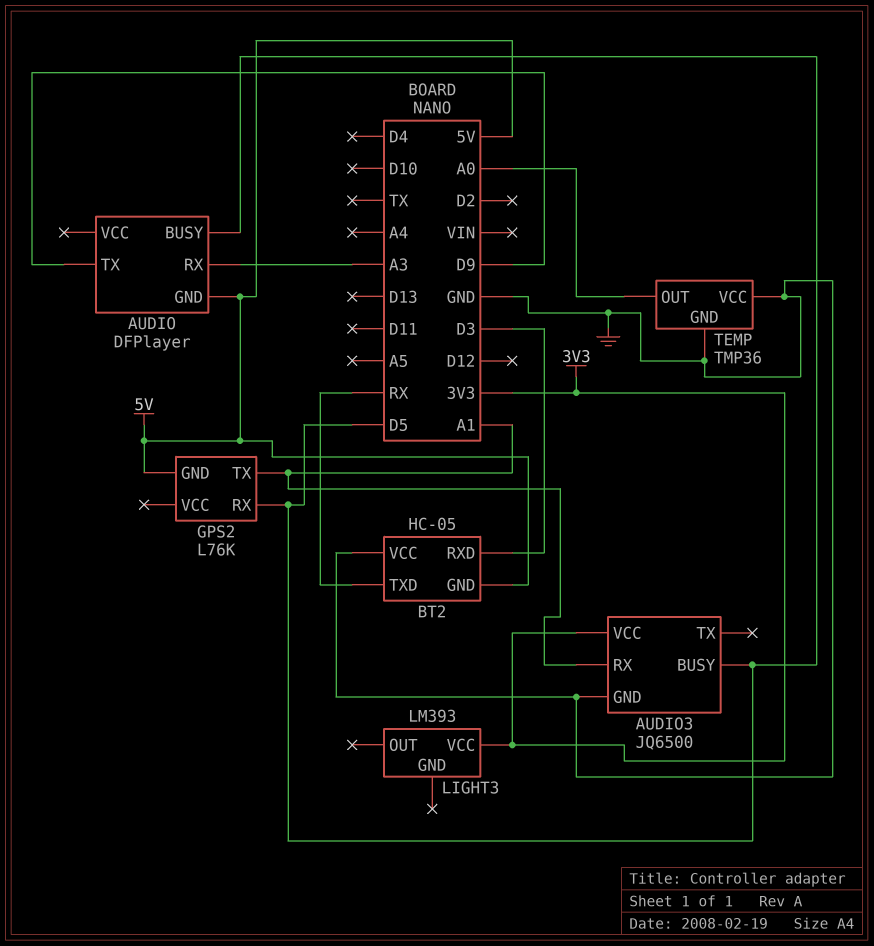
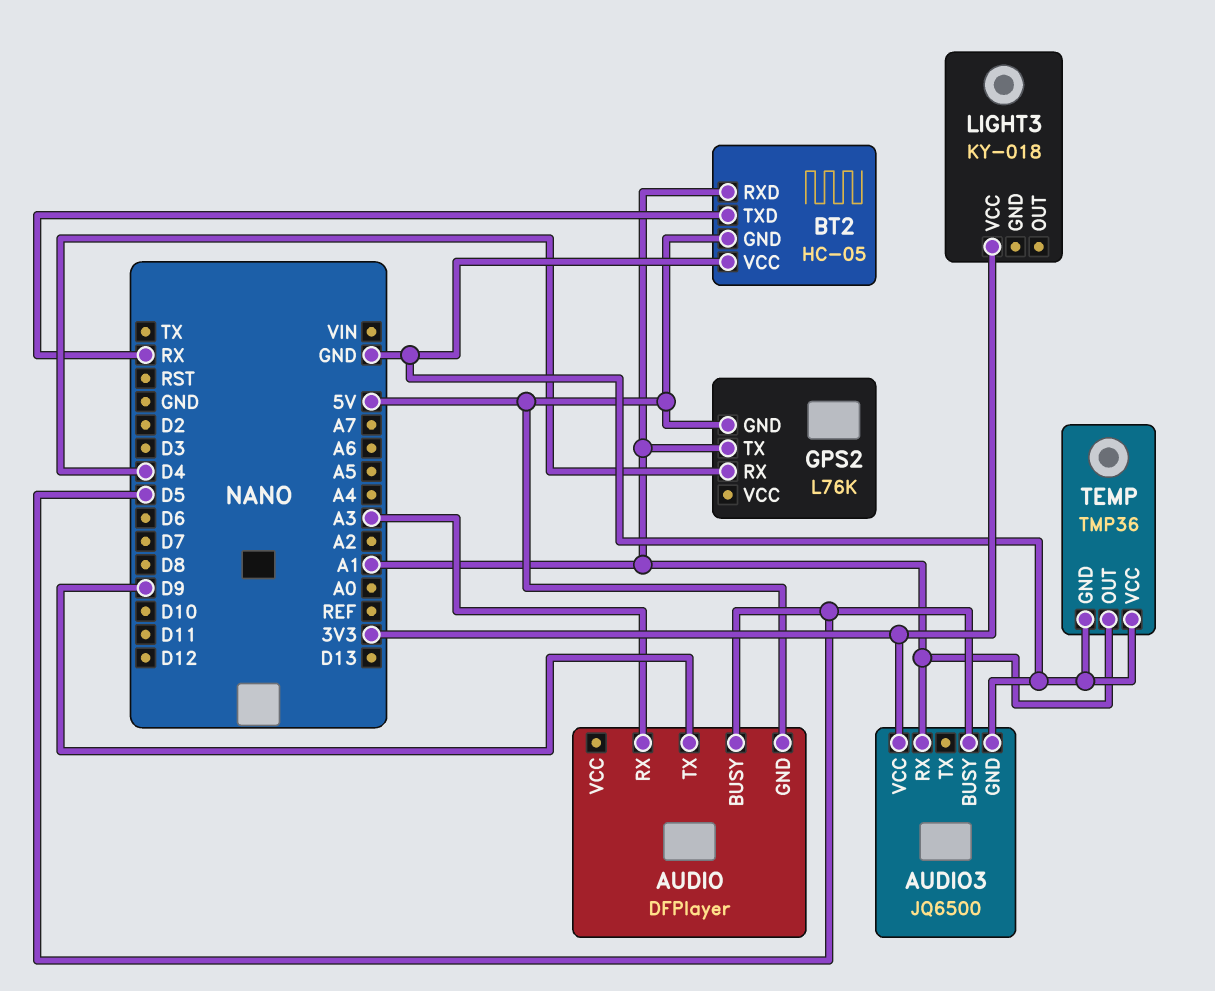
BT2 pin RXD: D3 -> A1
GPS2 pin RX: D5 -> D4
LIGHT3: LM393 -> KY-018
TEMP pin OUT: A0 -> A1

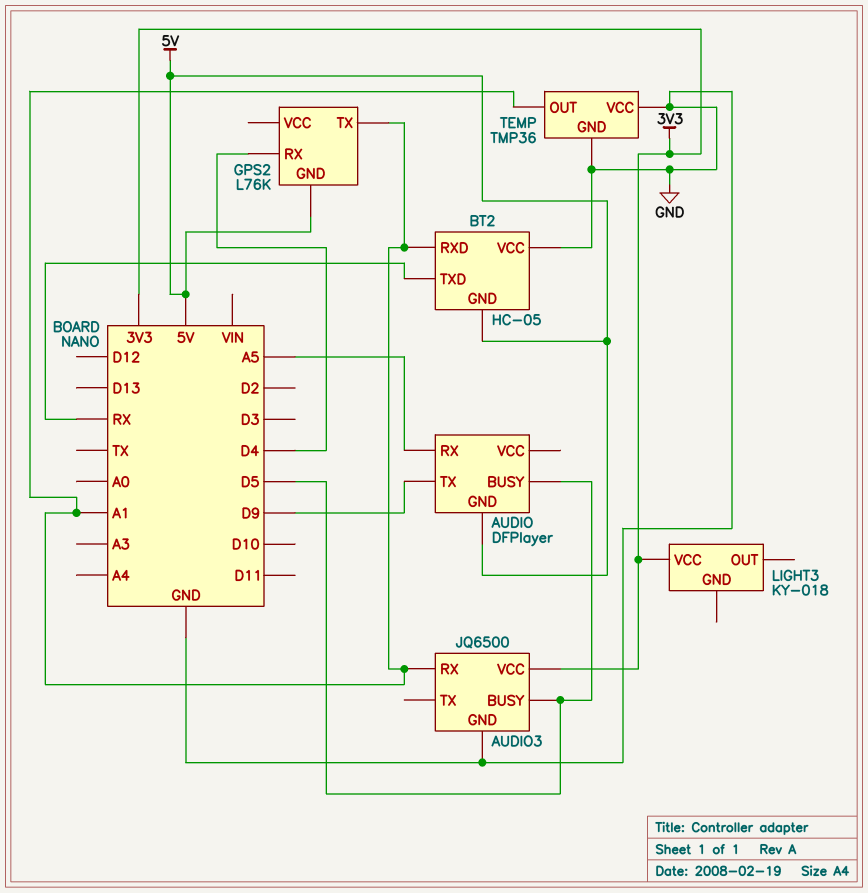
AUDIO pin RX: A3 -> A5

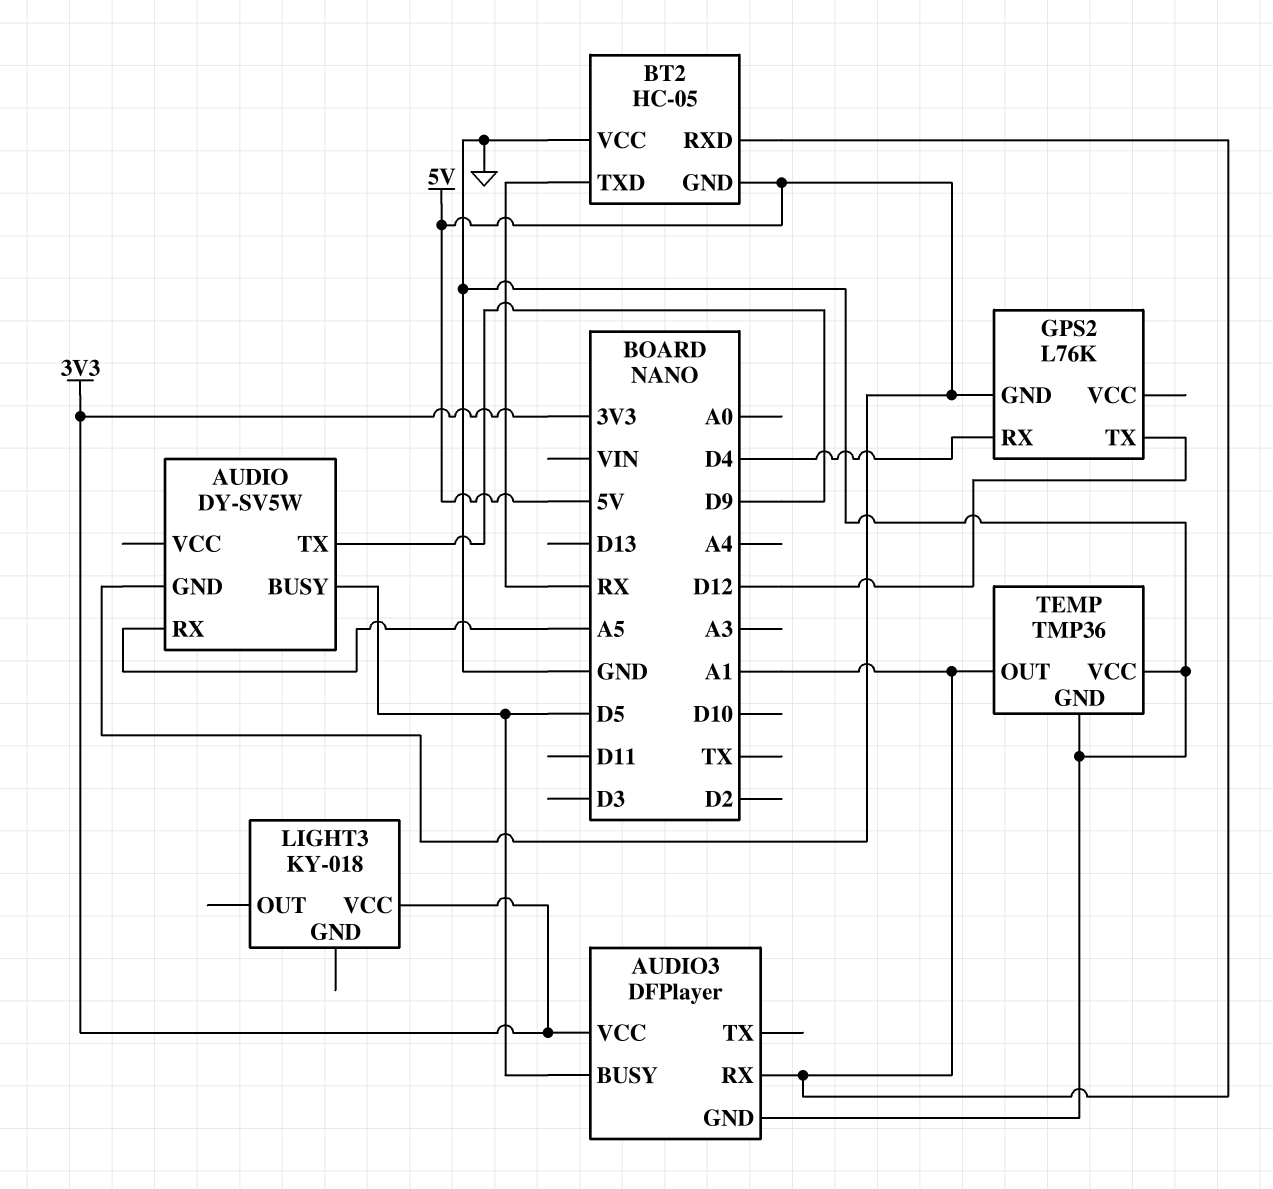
AUDIO: DFPlayer -> DY-SV5W
AUDIO3: JQ6500 -> DFPlayer
GPS2 pin TX: A1 -> D12

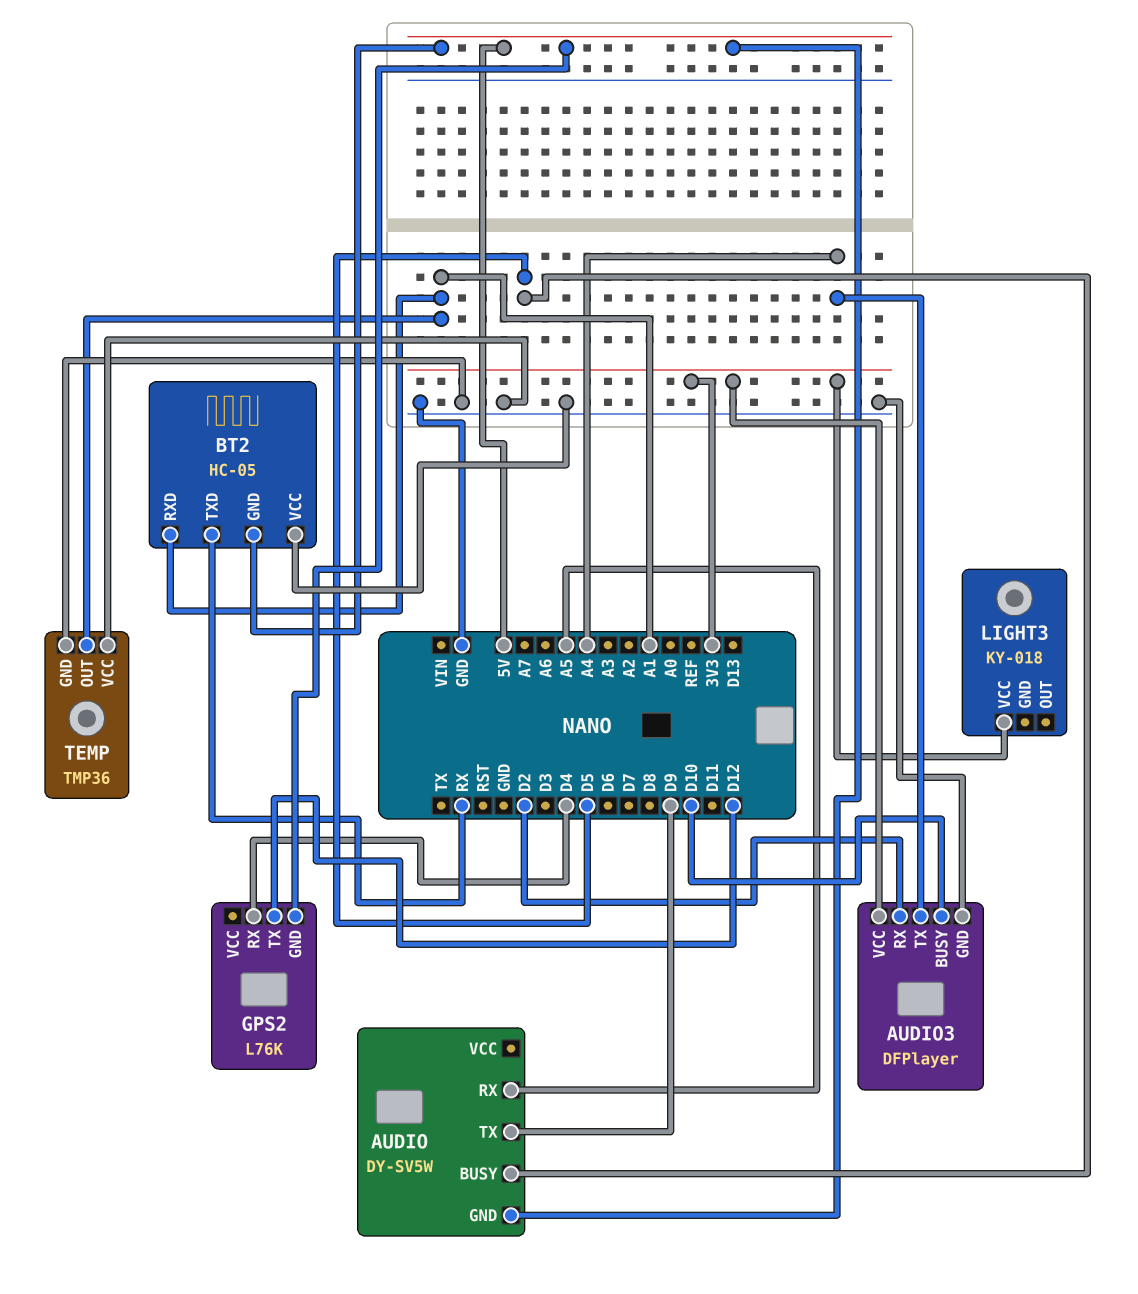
AUDIO3 pin BUSY: D5 -> D10
AUDIO3 pin RX: A1 -> D2
AUDIO3 pin TX: none -> A4

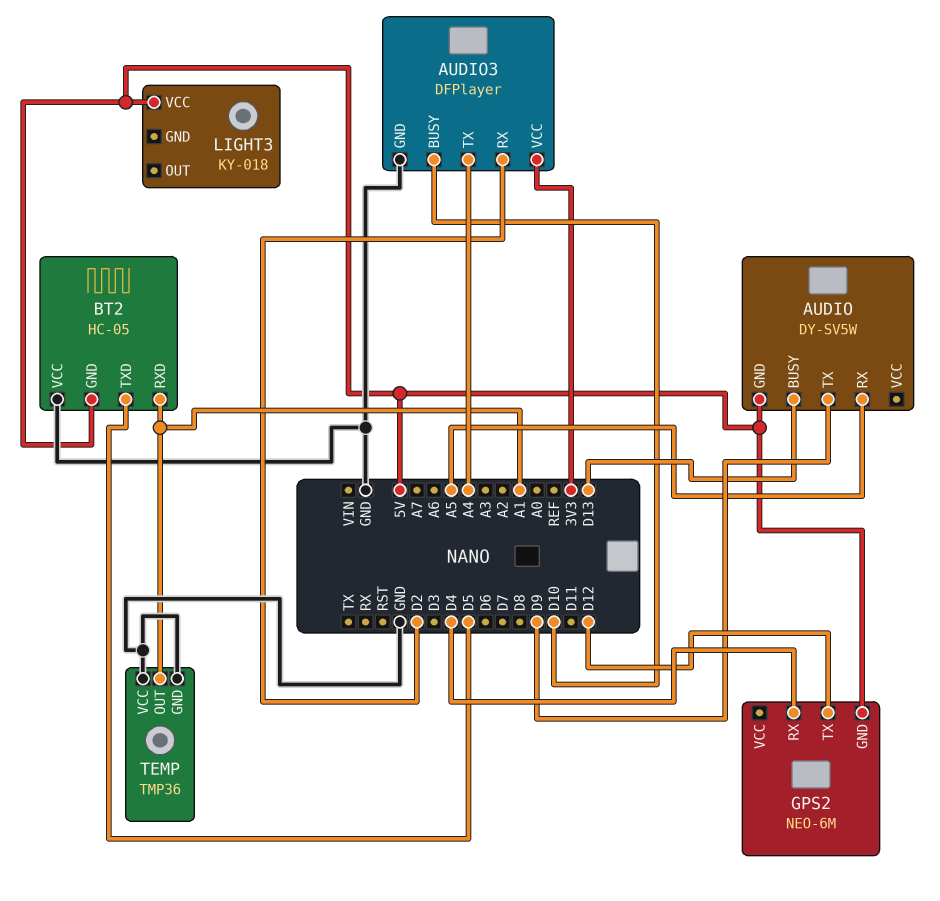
AUDIO pin BUSY: D5 -> D13
BT2 pin TXD: RX -> D5
GPS2: L76K -> NEO-6M
LIGHT3 pin VCC: 3V3 -> 5V

